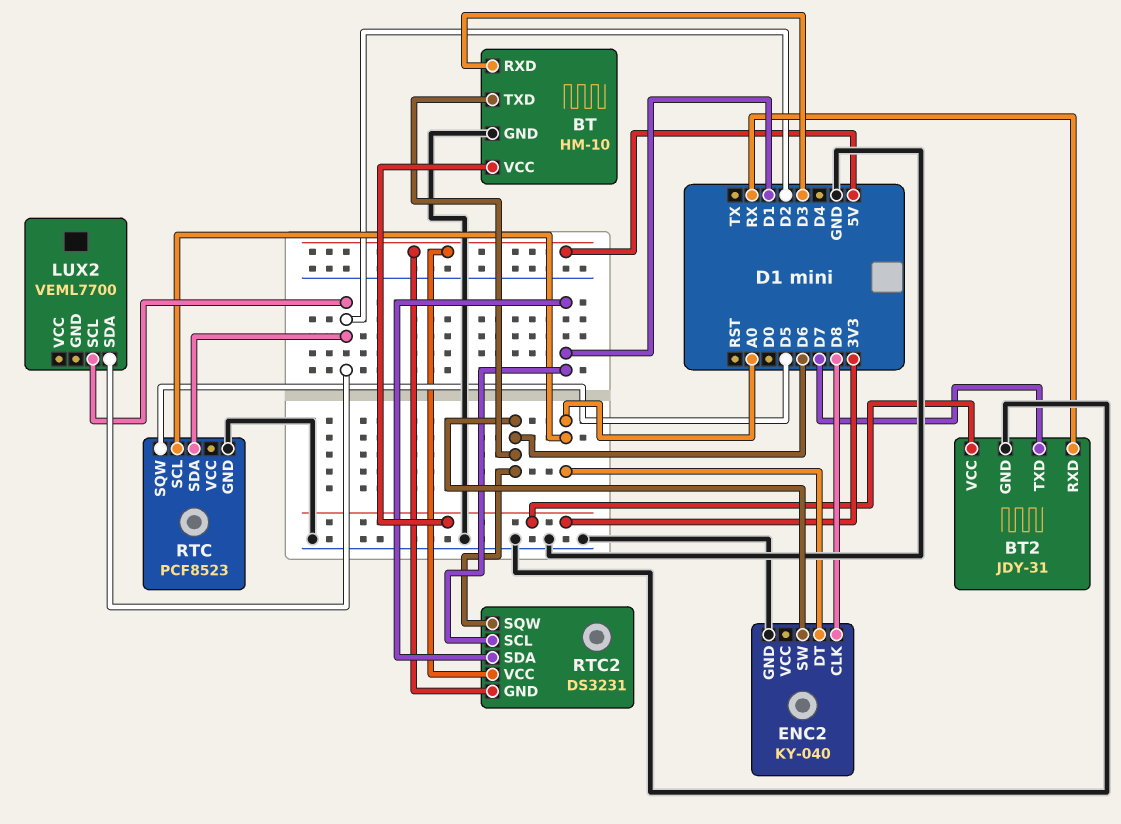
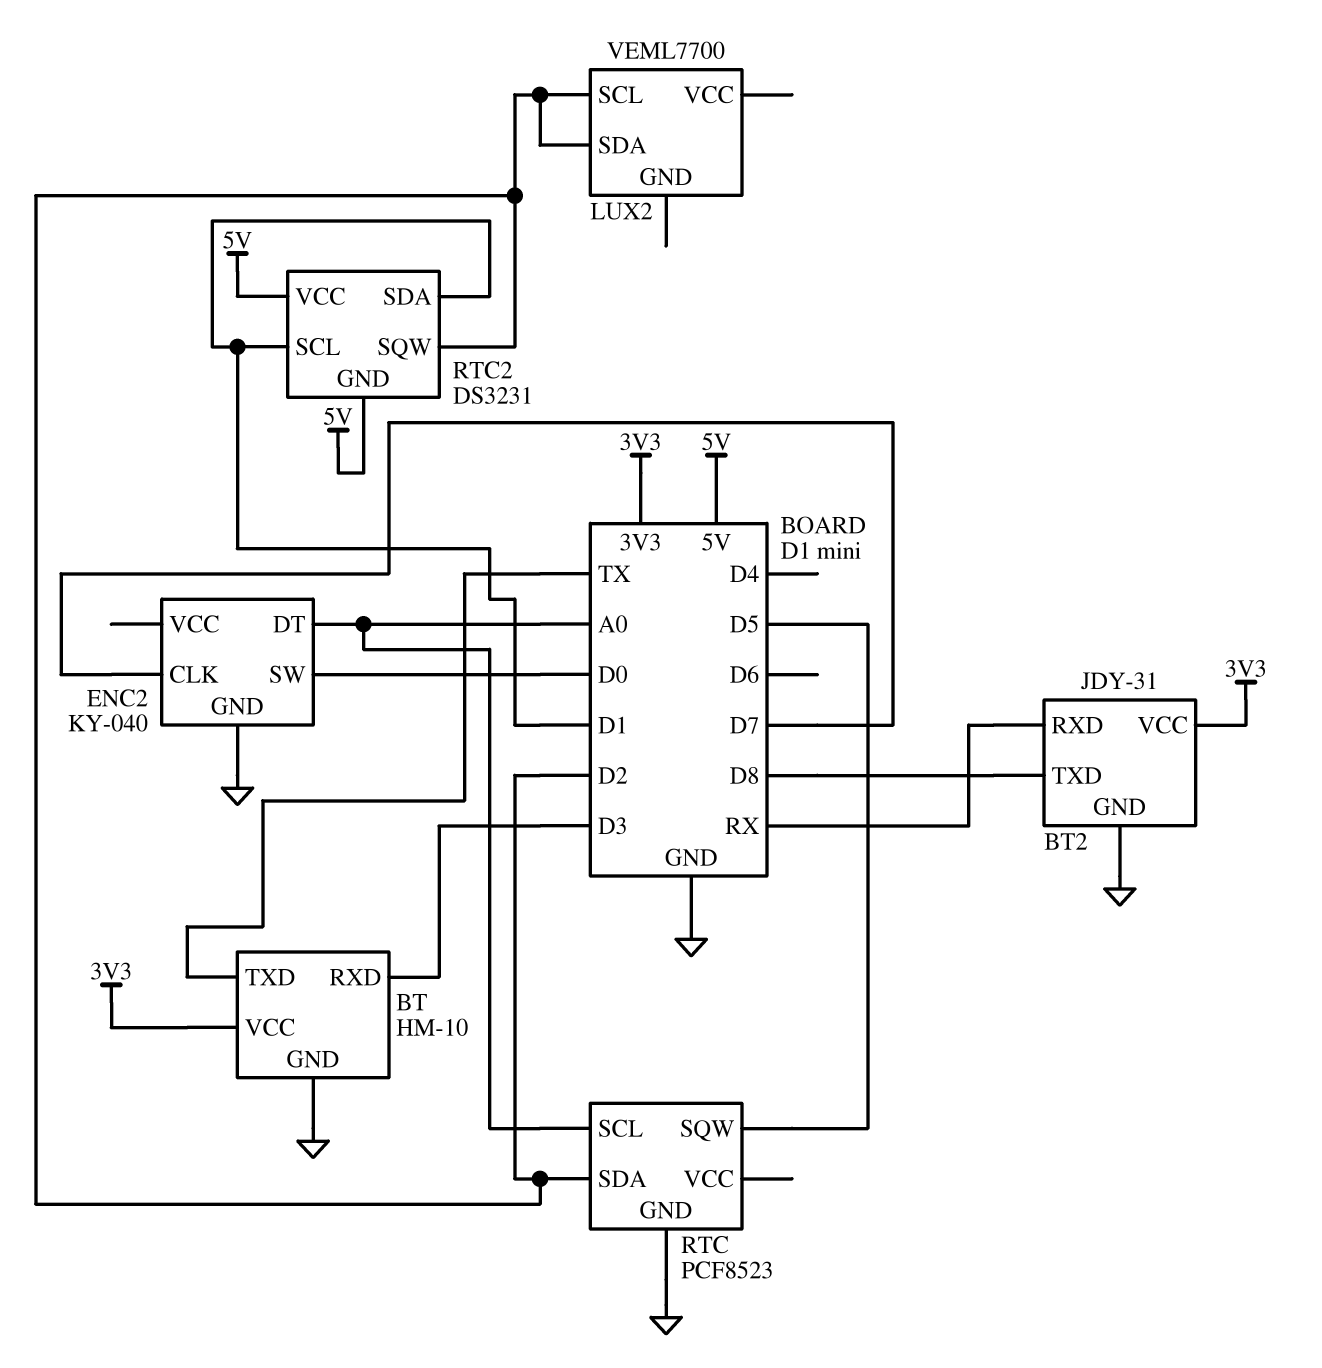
BT pin TXD: D6 -> TX
BT2 pin TXD: D7 -> D8
ENC2 pin CLK: D8 -> D7
ENC2 pin SW: D6 -> D0
RTC2 pin SQW: D6 -> D2

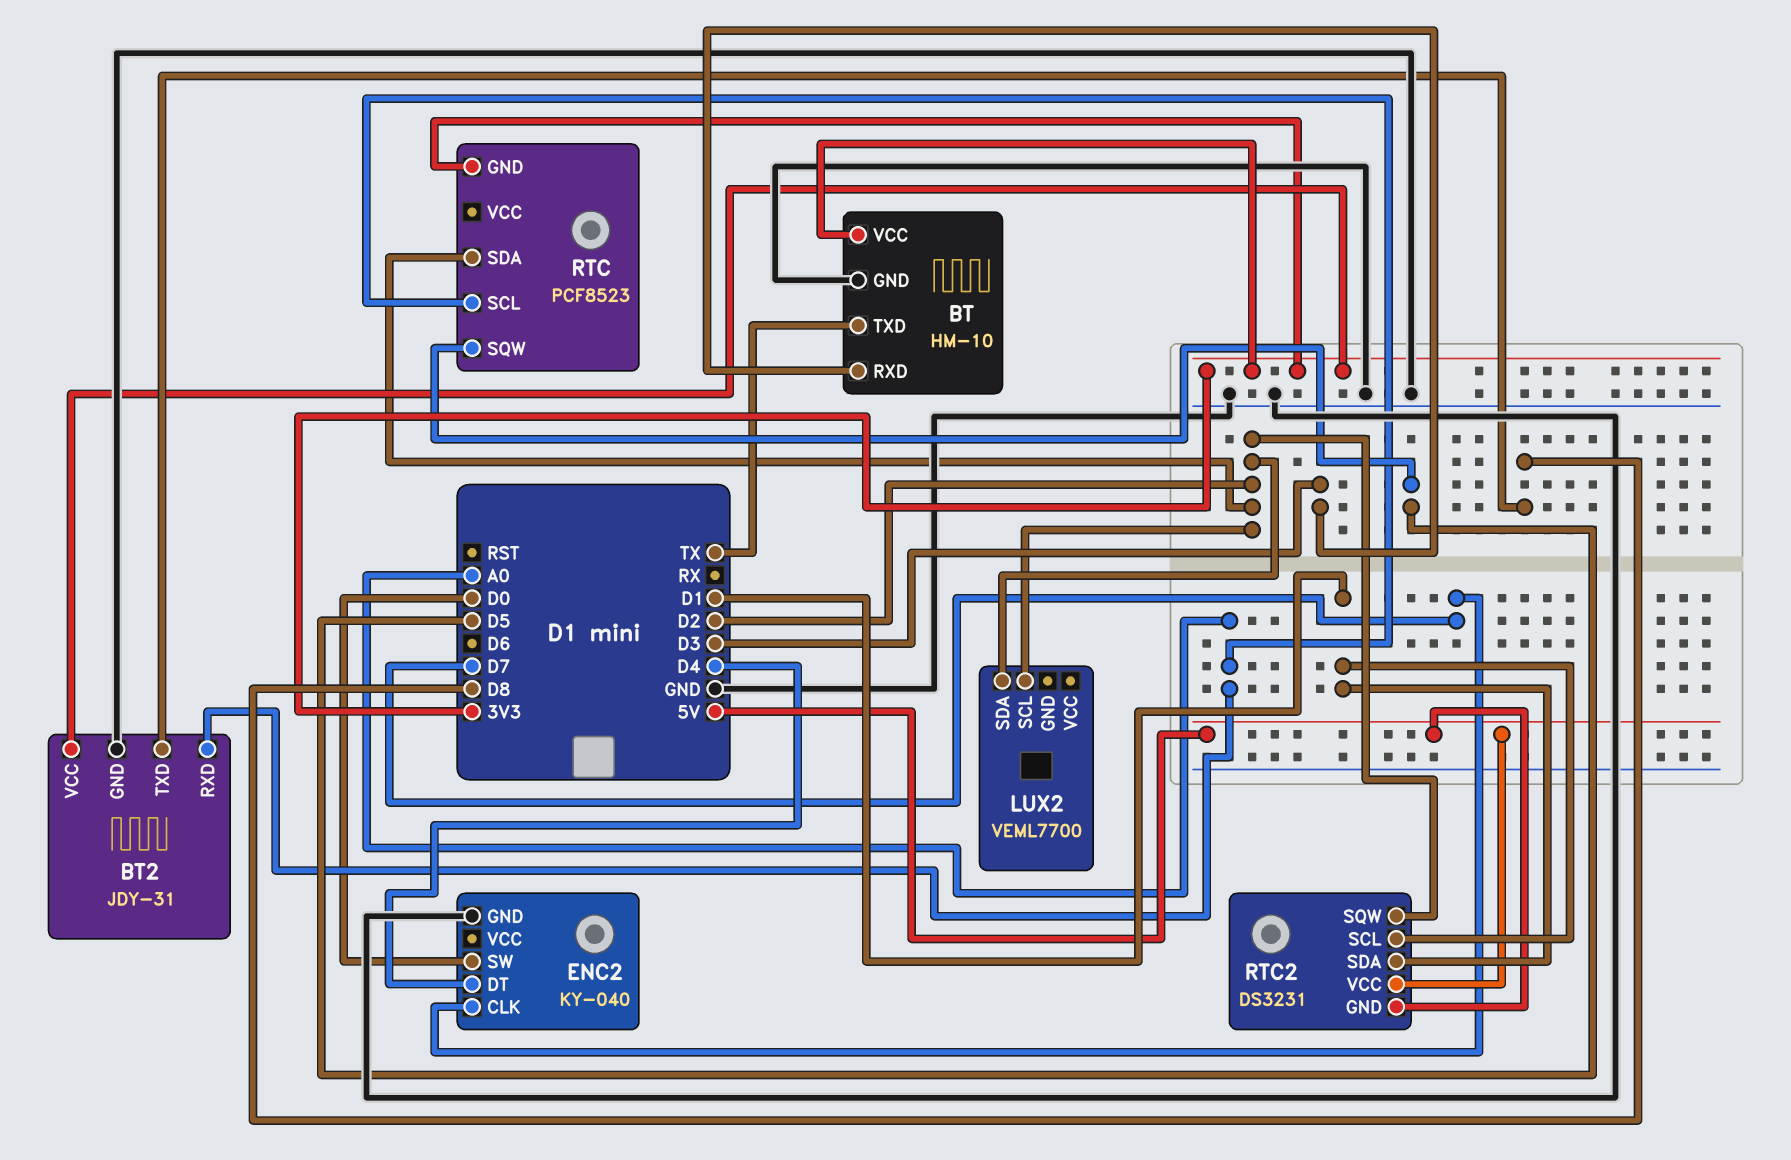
BT2 pin RXD: RX -> A0
ENC2 pin DT: A0 -> D4
RTC pin GND: GND -> 3V3

